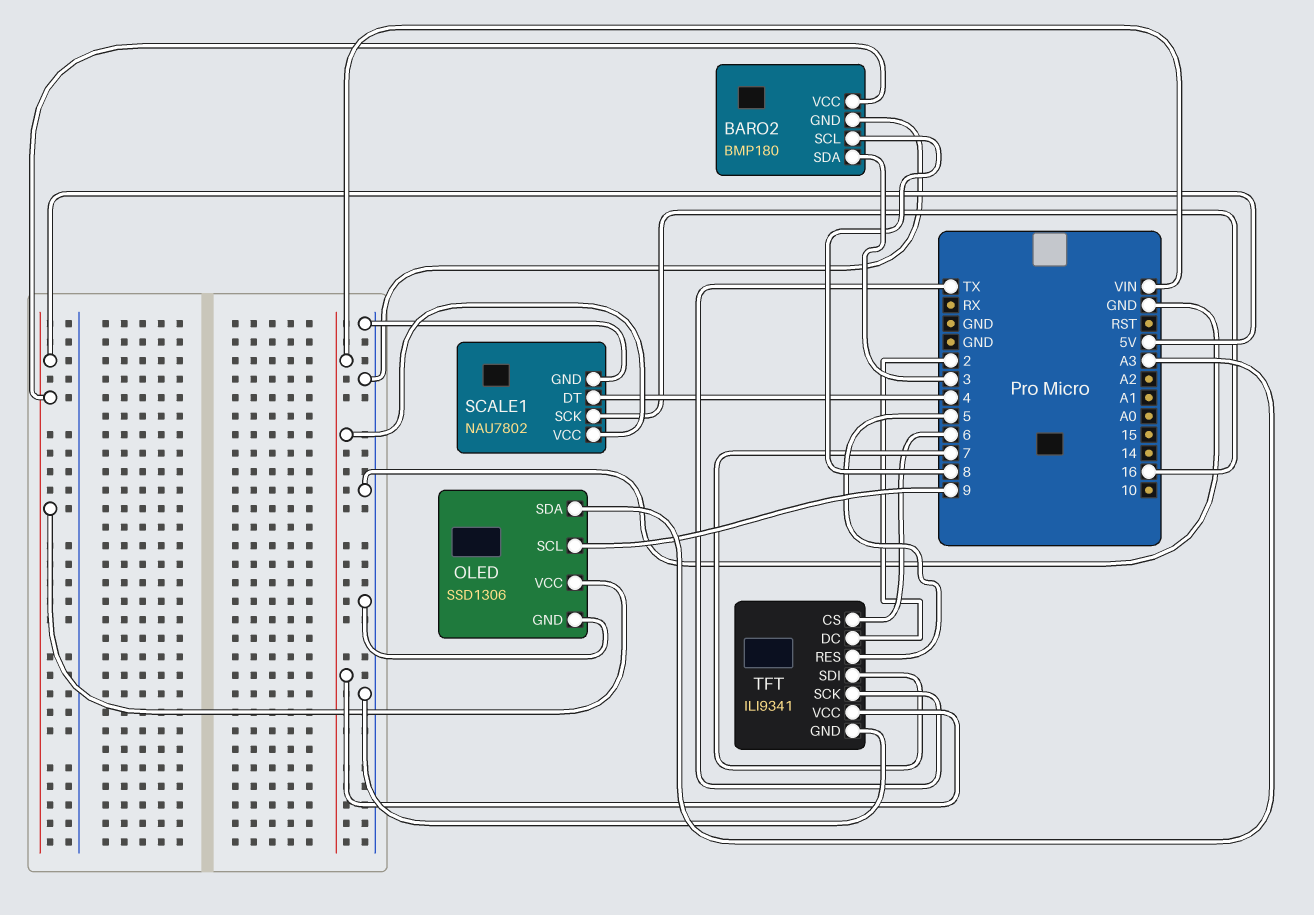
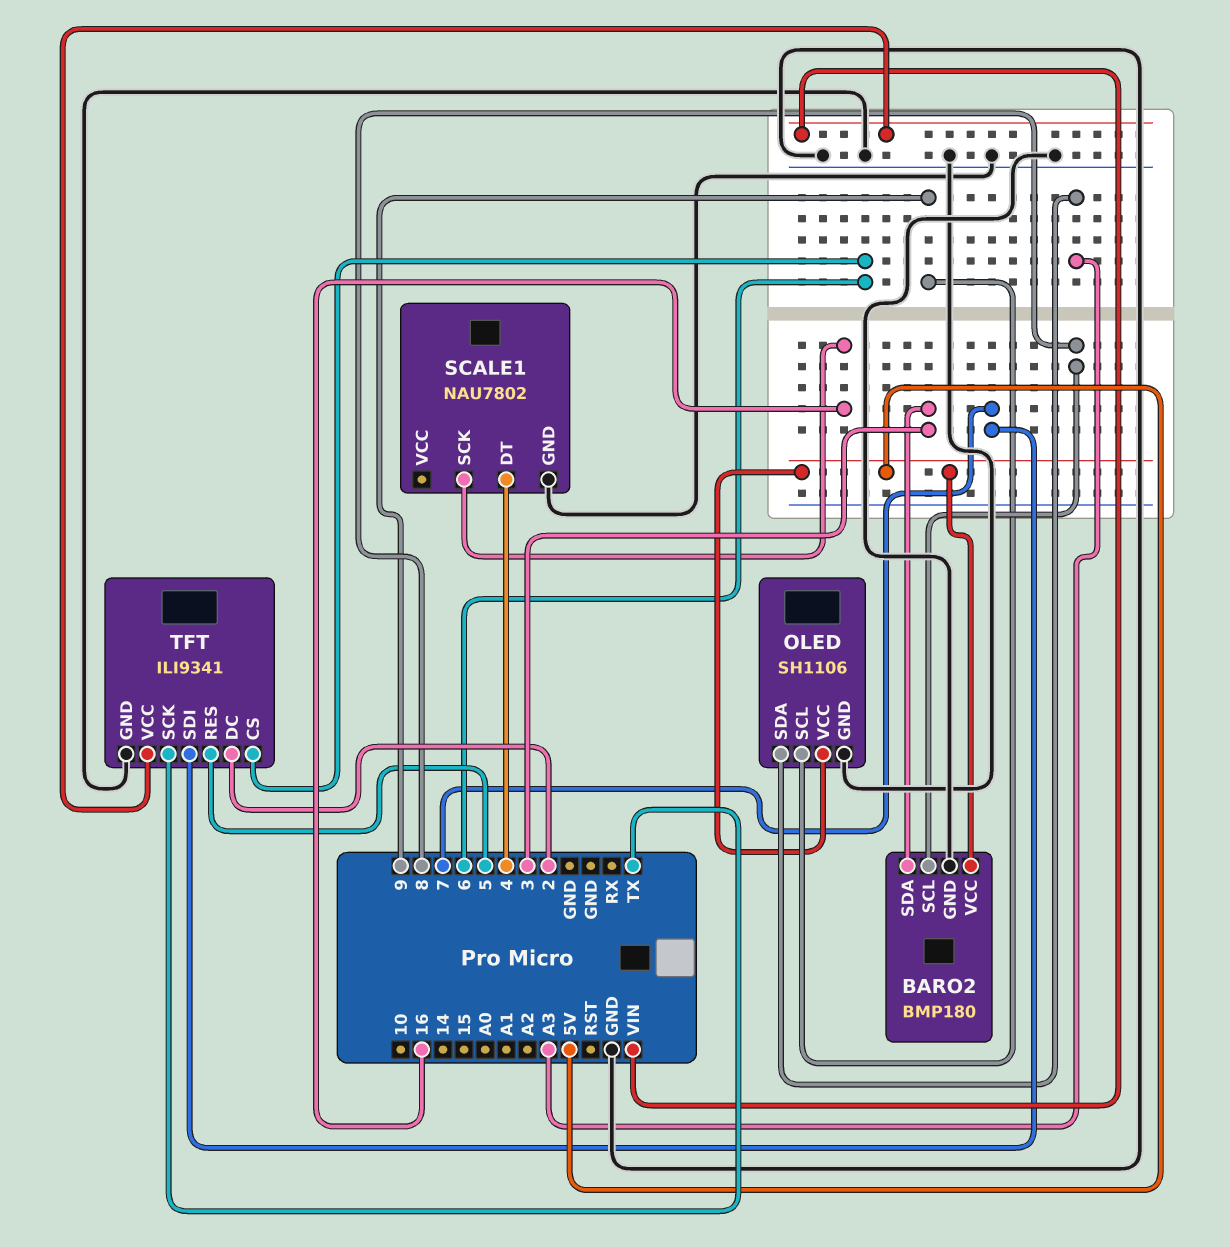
OLED: SSD1306 -> SH1106
SCALE1 pin VCC: VIN -> none

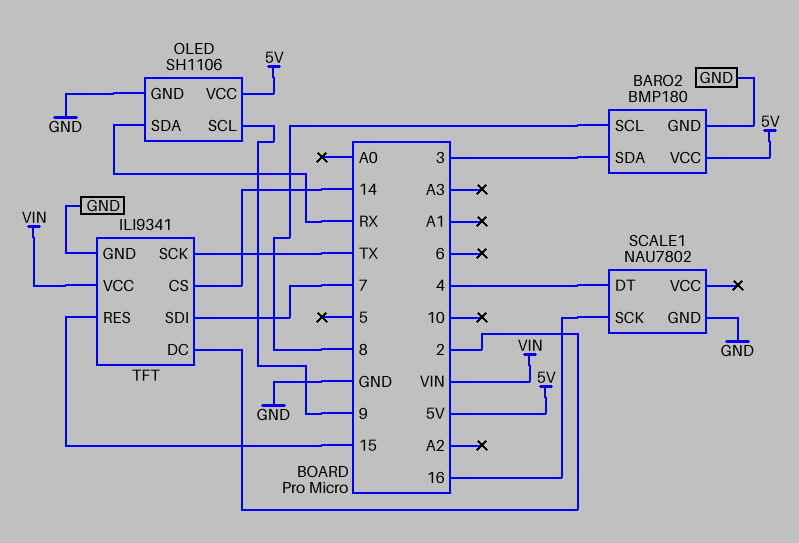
OLED pin SDA: A3 -> RX
TFT pin CS: 6 -> 14
TFT pin RES: 5 -> 15

